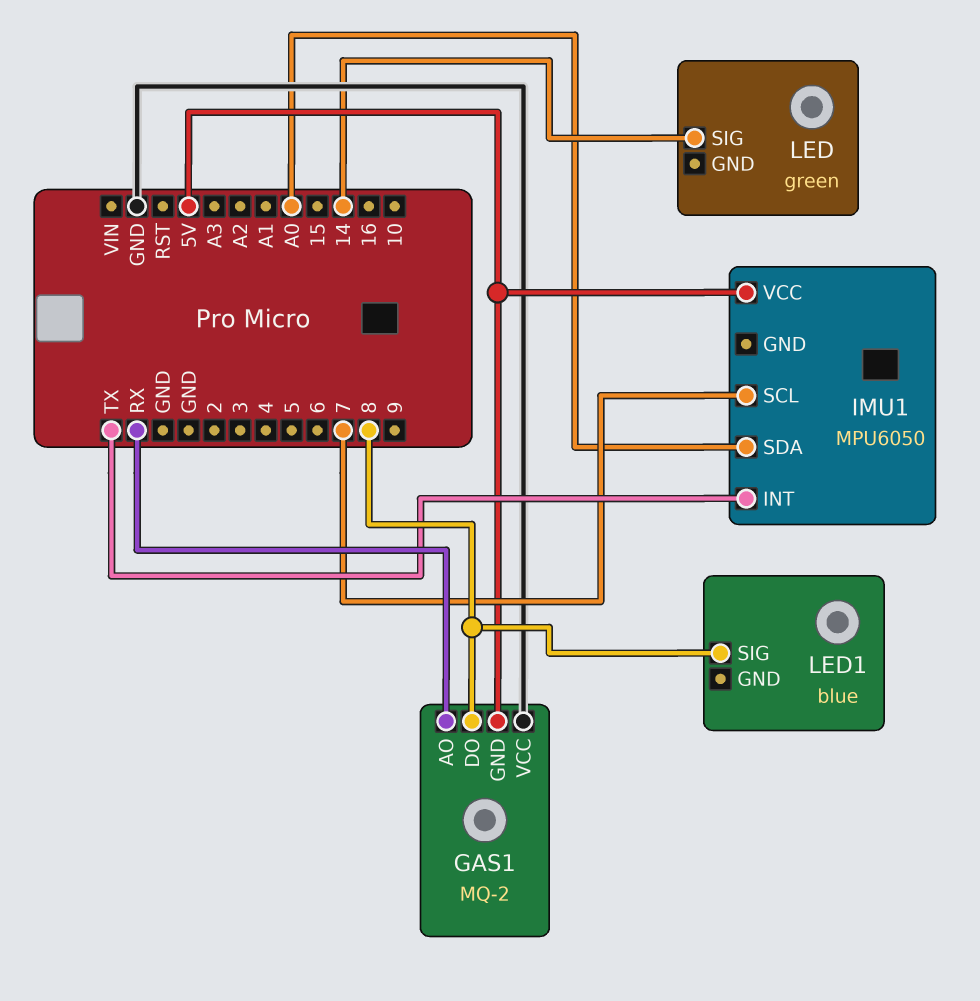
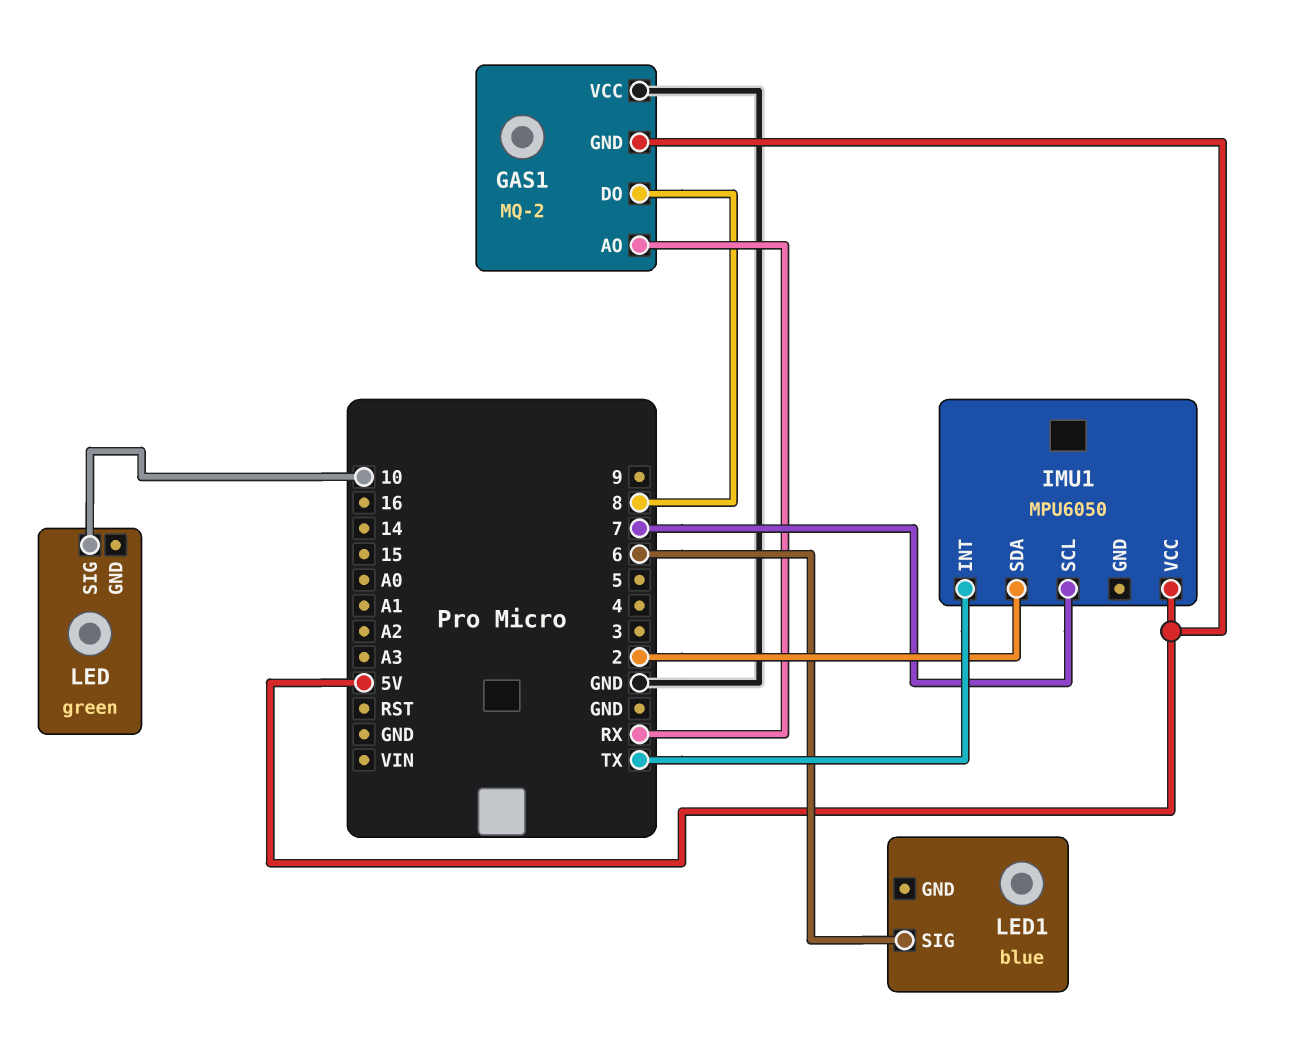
IMU1 pin SDA: A0 -> 2
LED pin SIG: 14 -> 10
LED1 pin SIG: 8 -> 6

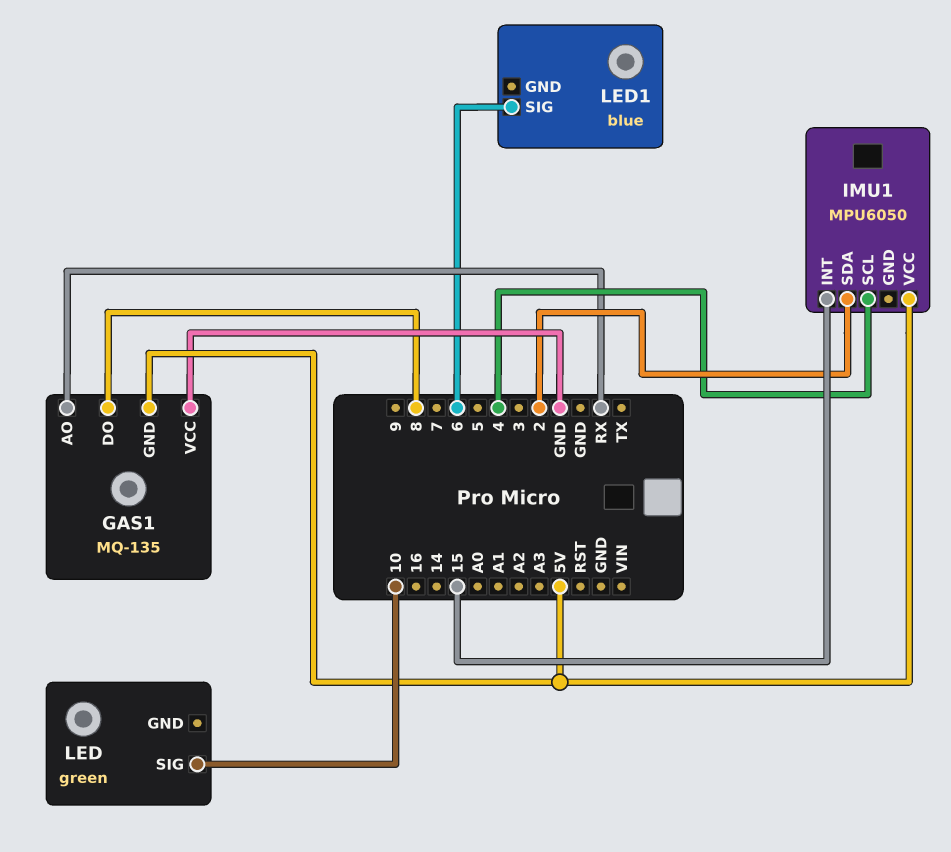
GAS1: MQ-2 -> MQ-135
IMU1 pin INT: TX -> 15
IMU1 pin SCL: 7 -> 4

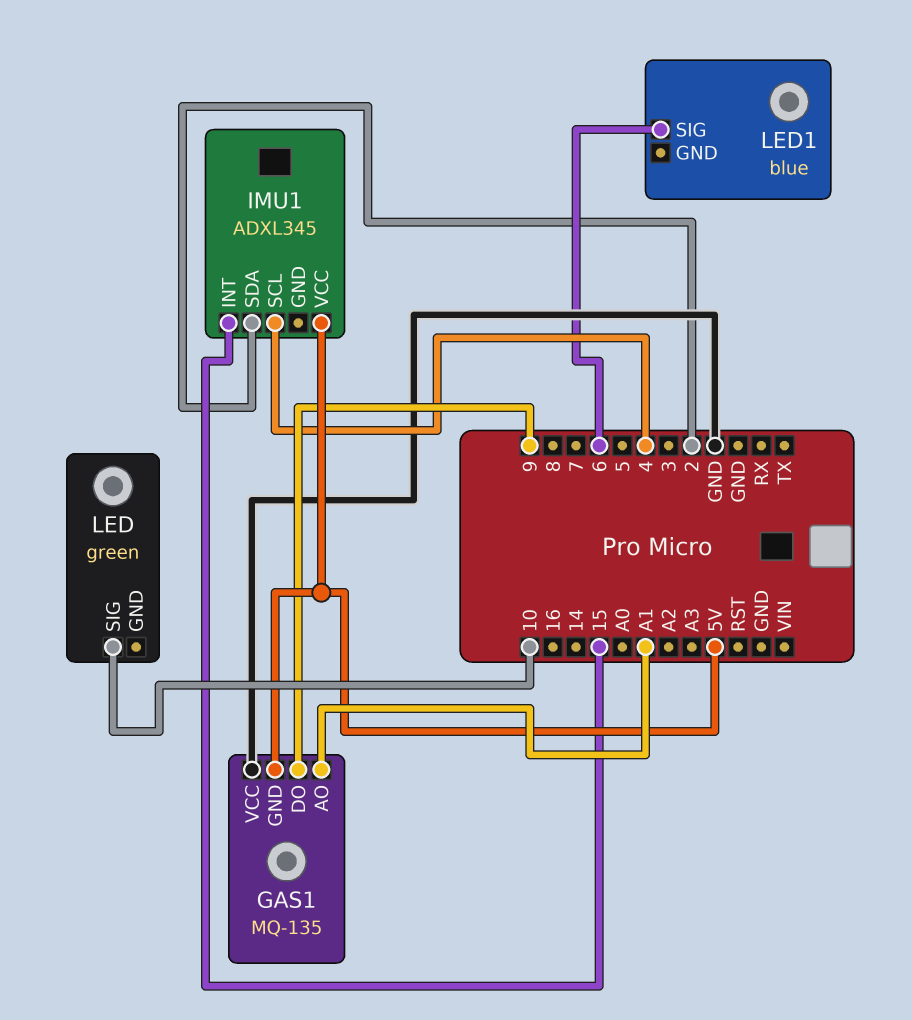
GAS1 pin AO: RX -> A1
GAS1 pin DO: 8 -> 9
IMU1: MPU6050 -> ADXL345

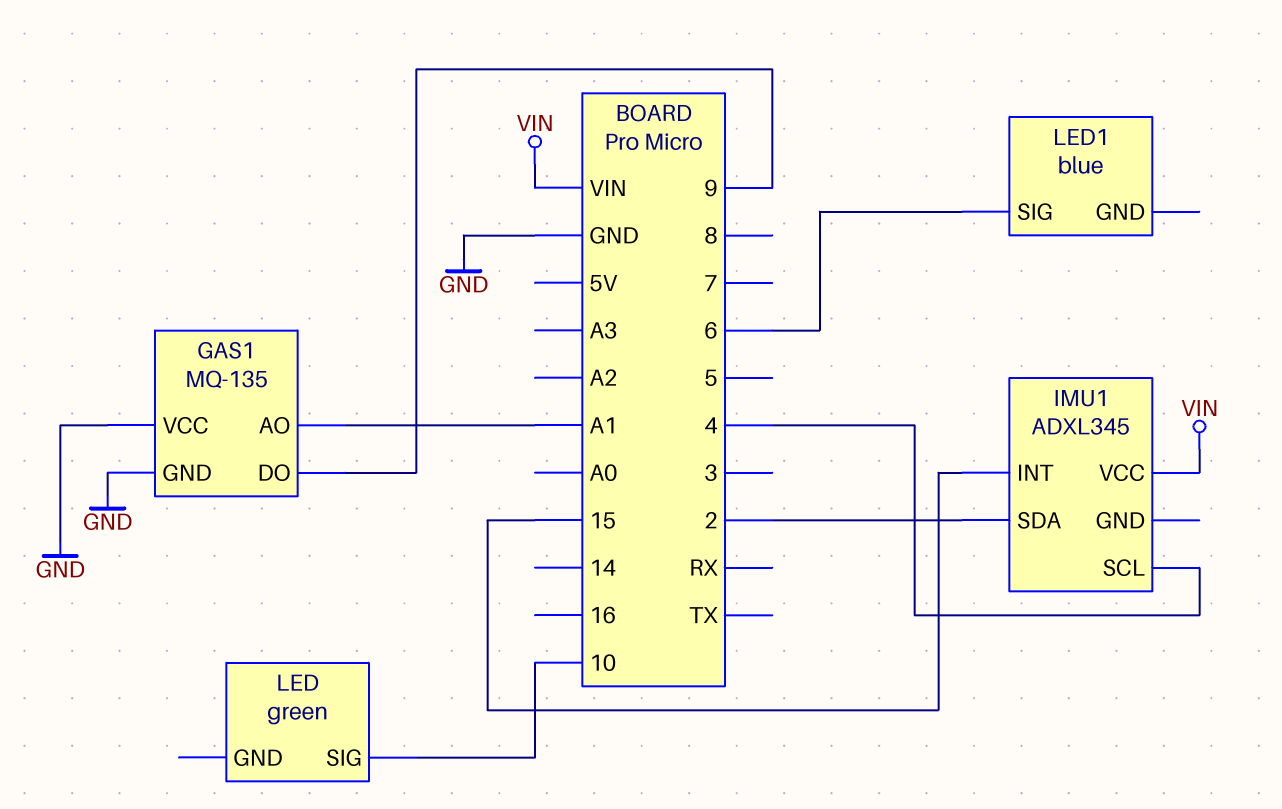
GAS1 pin GND: 5V -> GND
IMU1 pin VCC: 5V -> VIN

